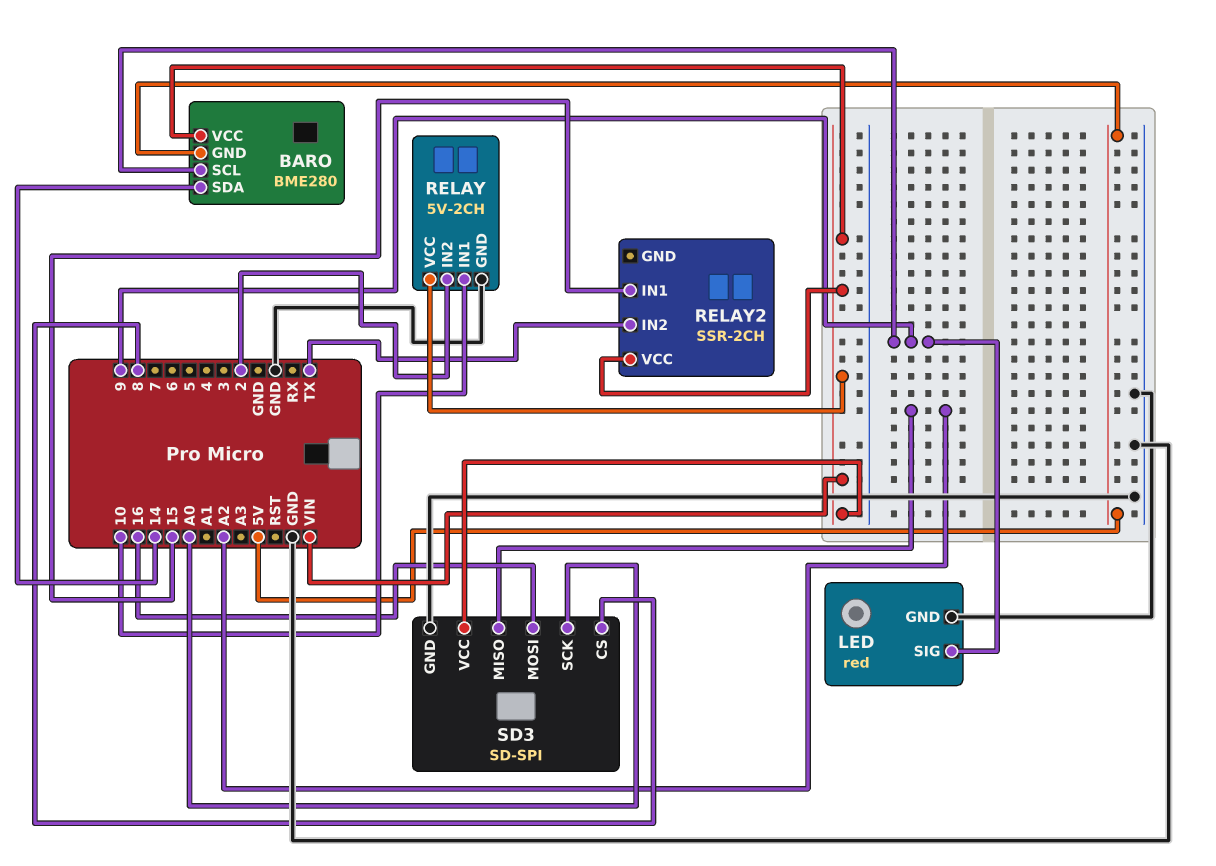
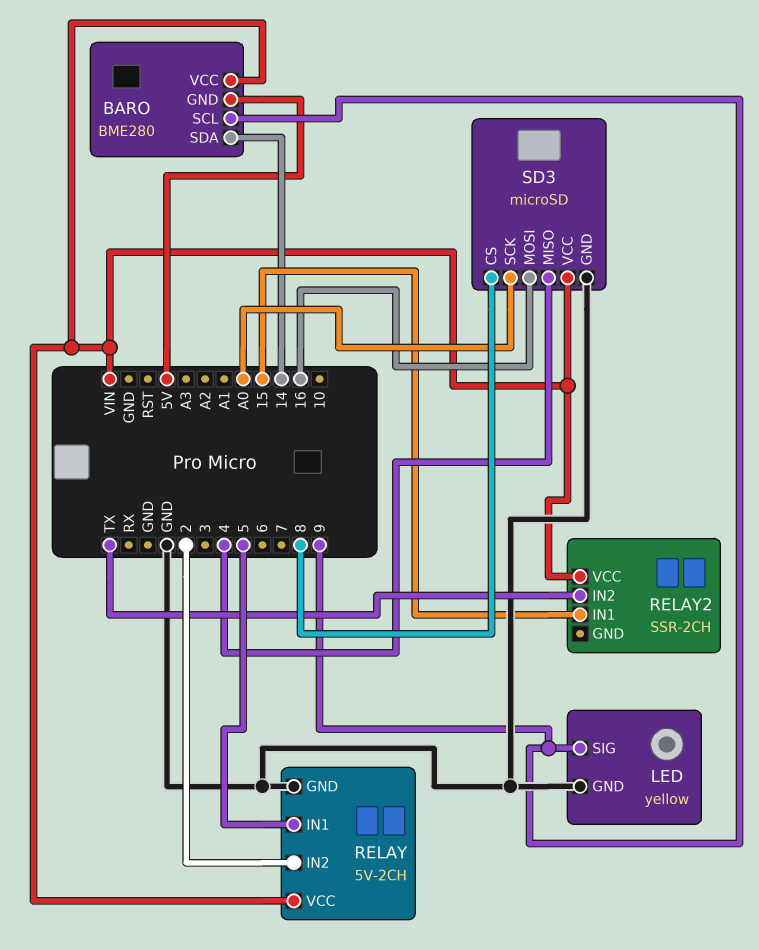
LED: red -> yellow
RELAY pin IN1: 10 -> 5
SD3: SD-SPI -> microSD
SD3 pin MISO: A2 -> 4

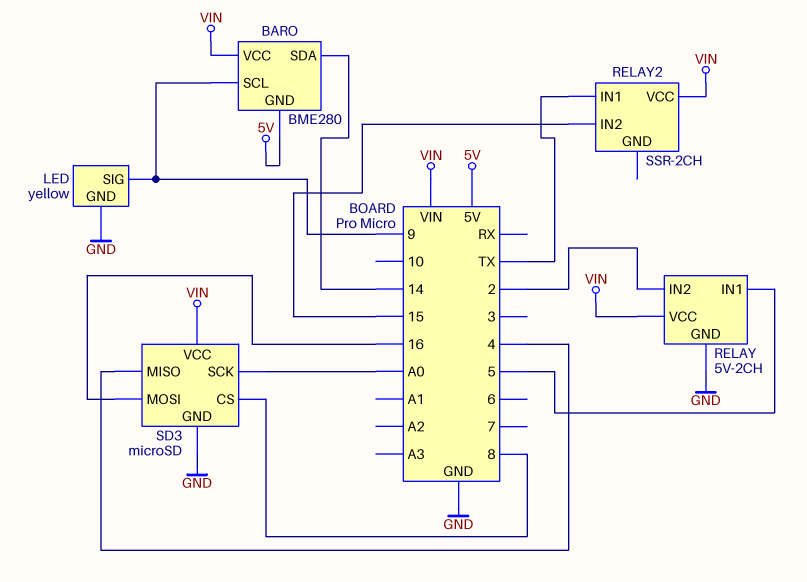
RELAY2 pin IN1: 15 -> TX
RELAY2 pin IN2: TX -> 15

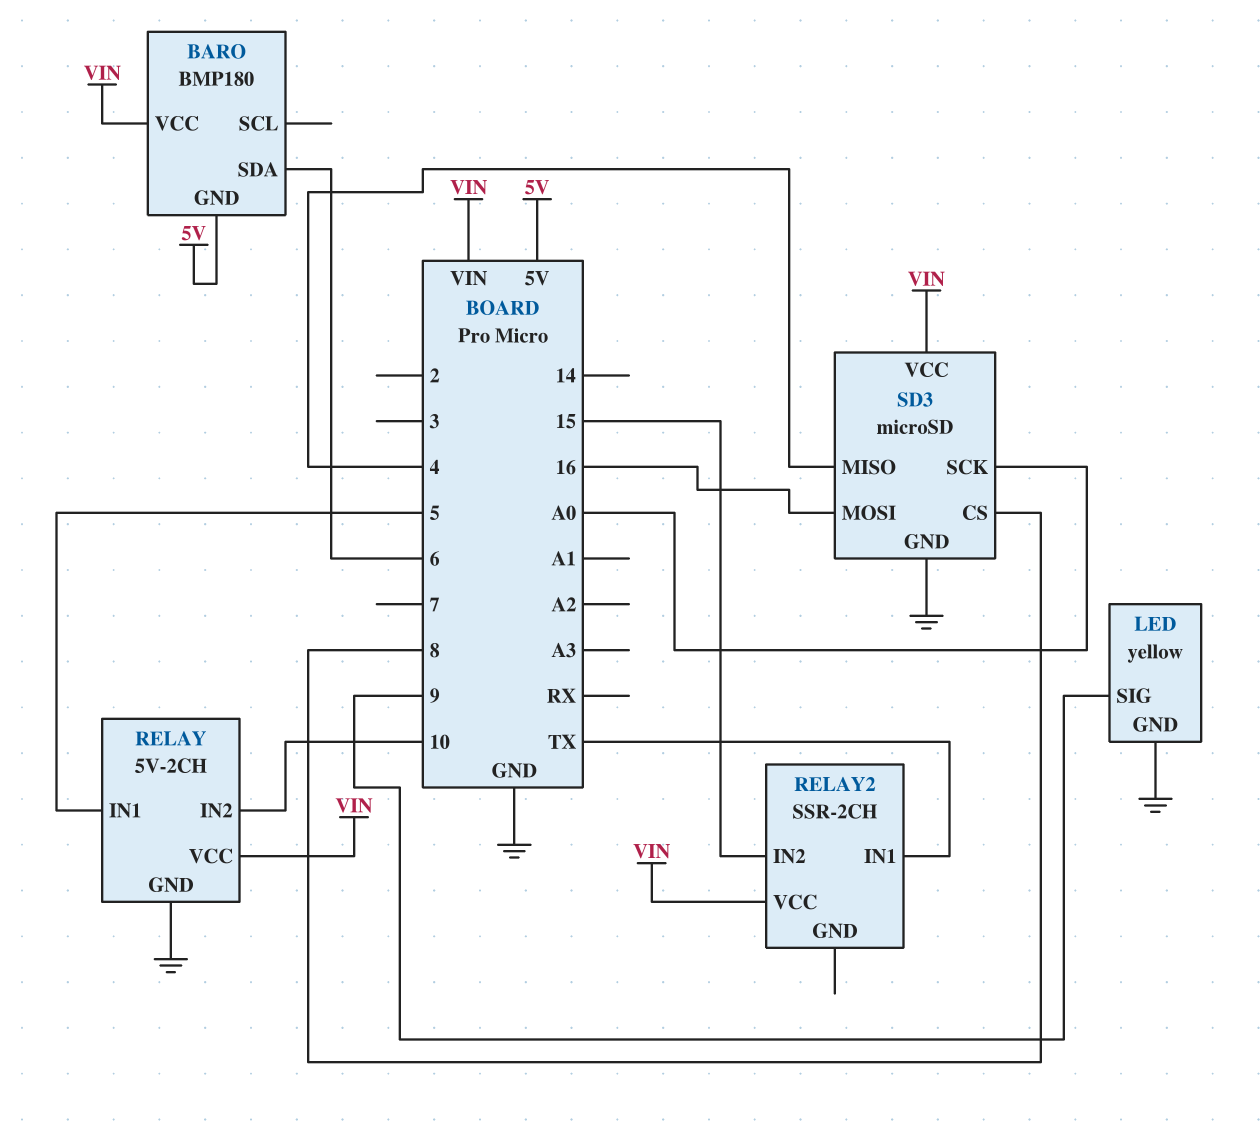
BARO: BME280 -> BMP180
BARO pin SCL: 9 -> none
BARO pin SDA: 14 -> 6
RELAY pin IN2: 2 -> 10

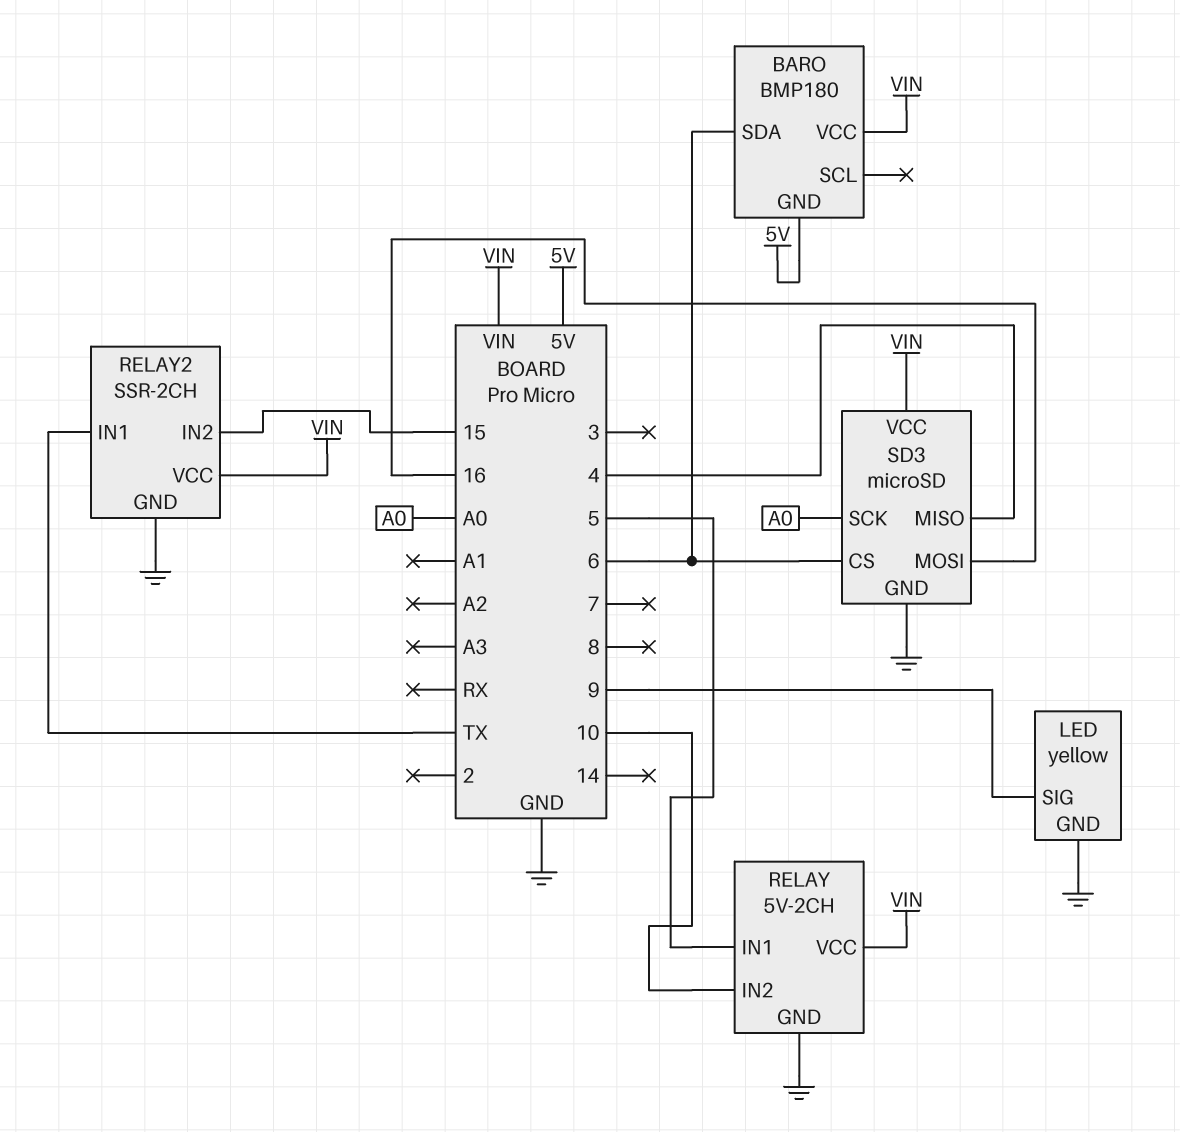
RELAY2 pin GND: none -> GND
SD3 pin CS: 8 -> 6

